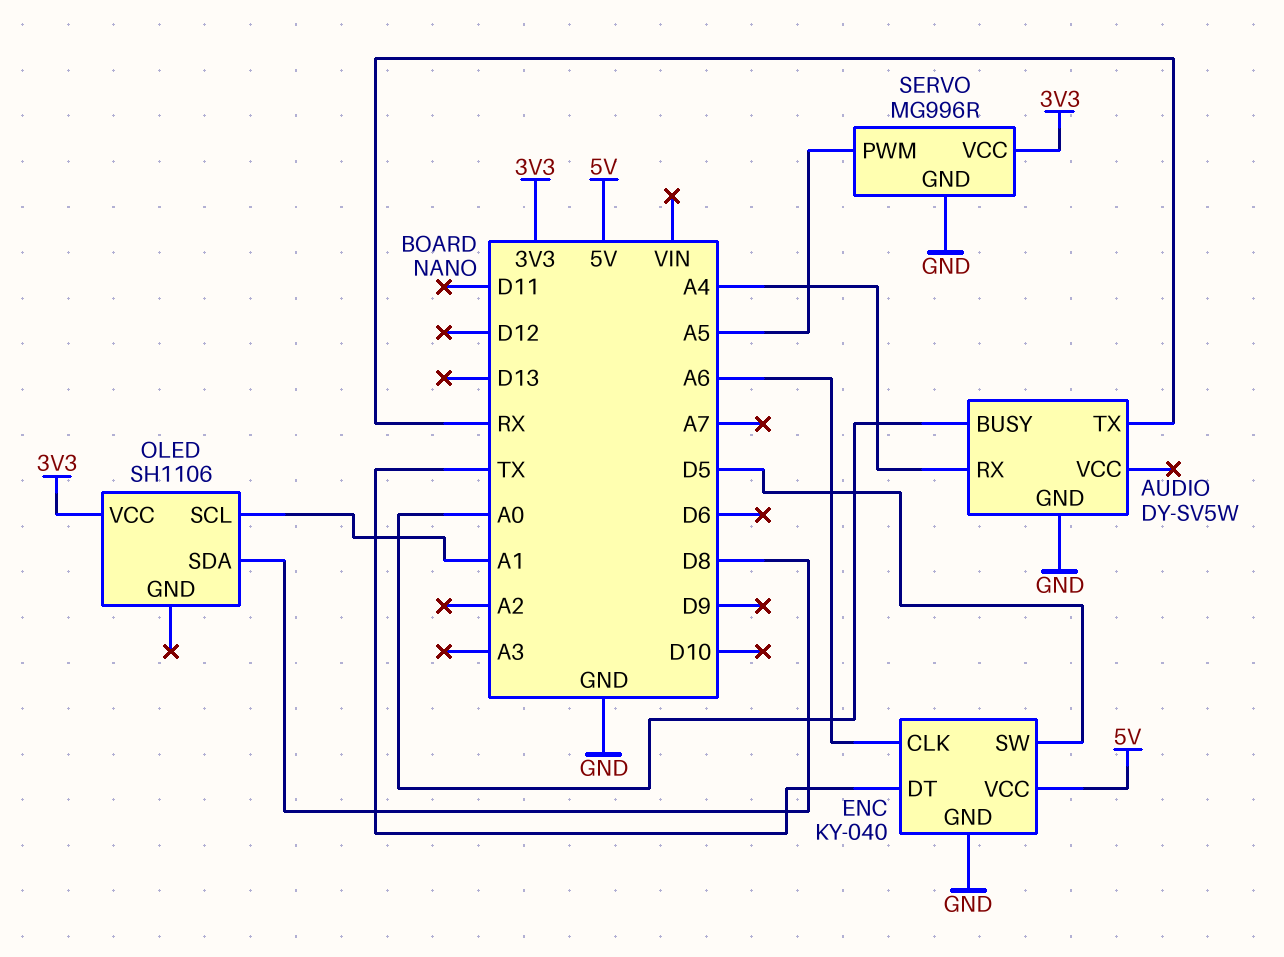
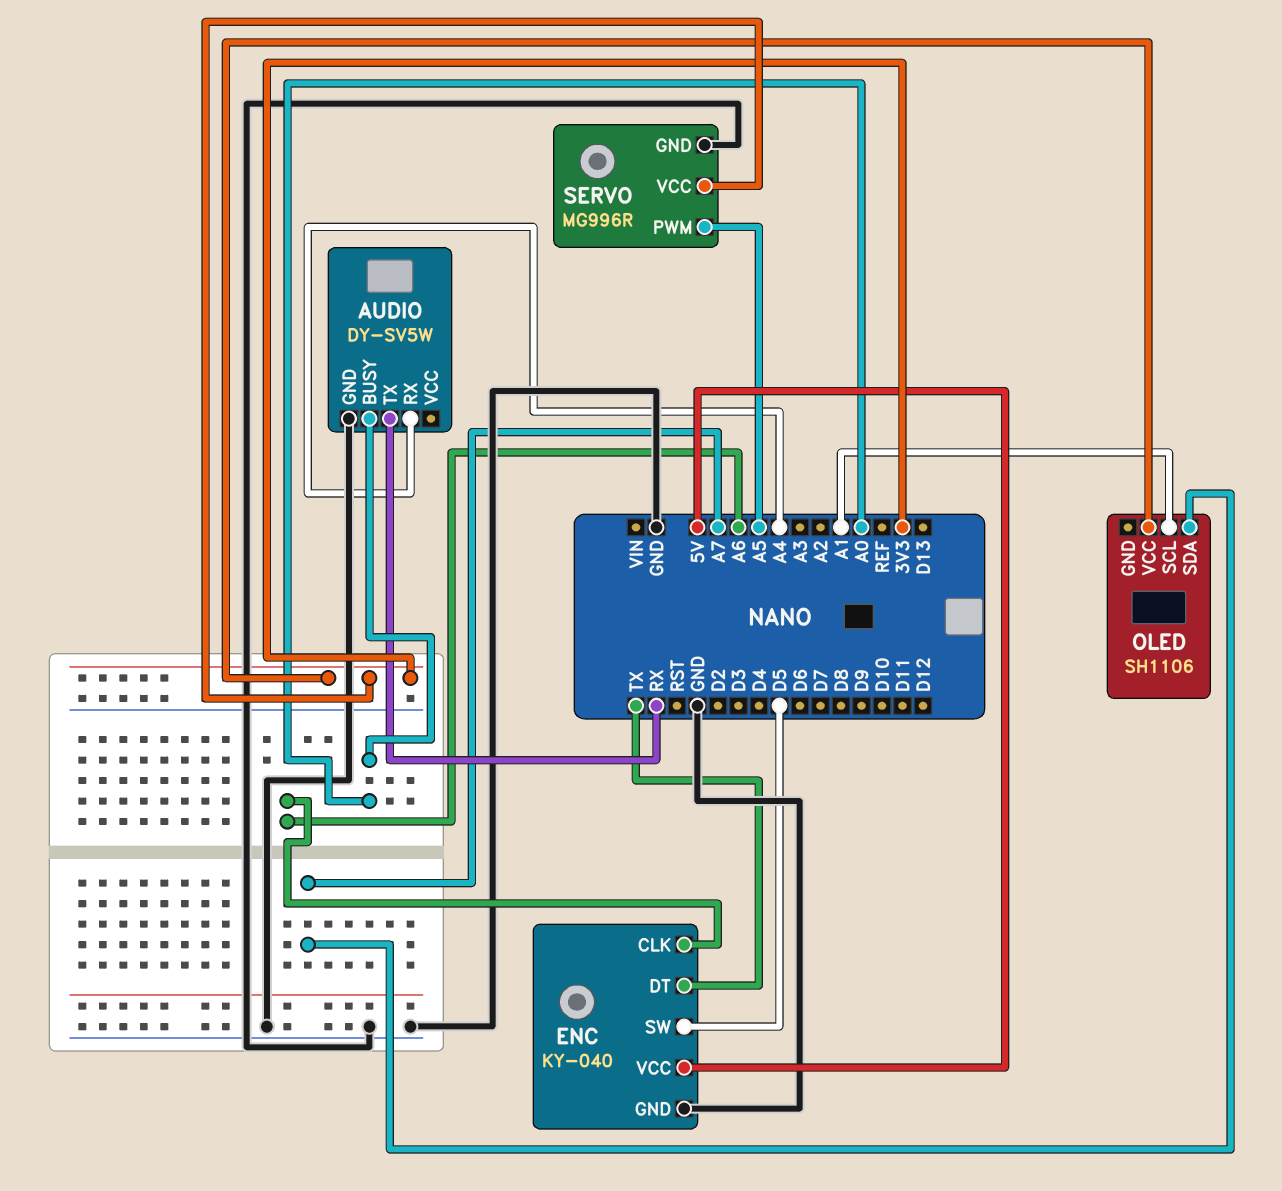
OLED pin SDA: D8 -> A7

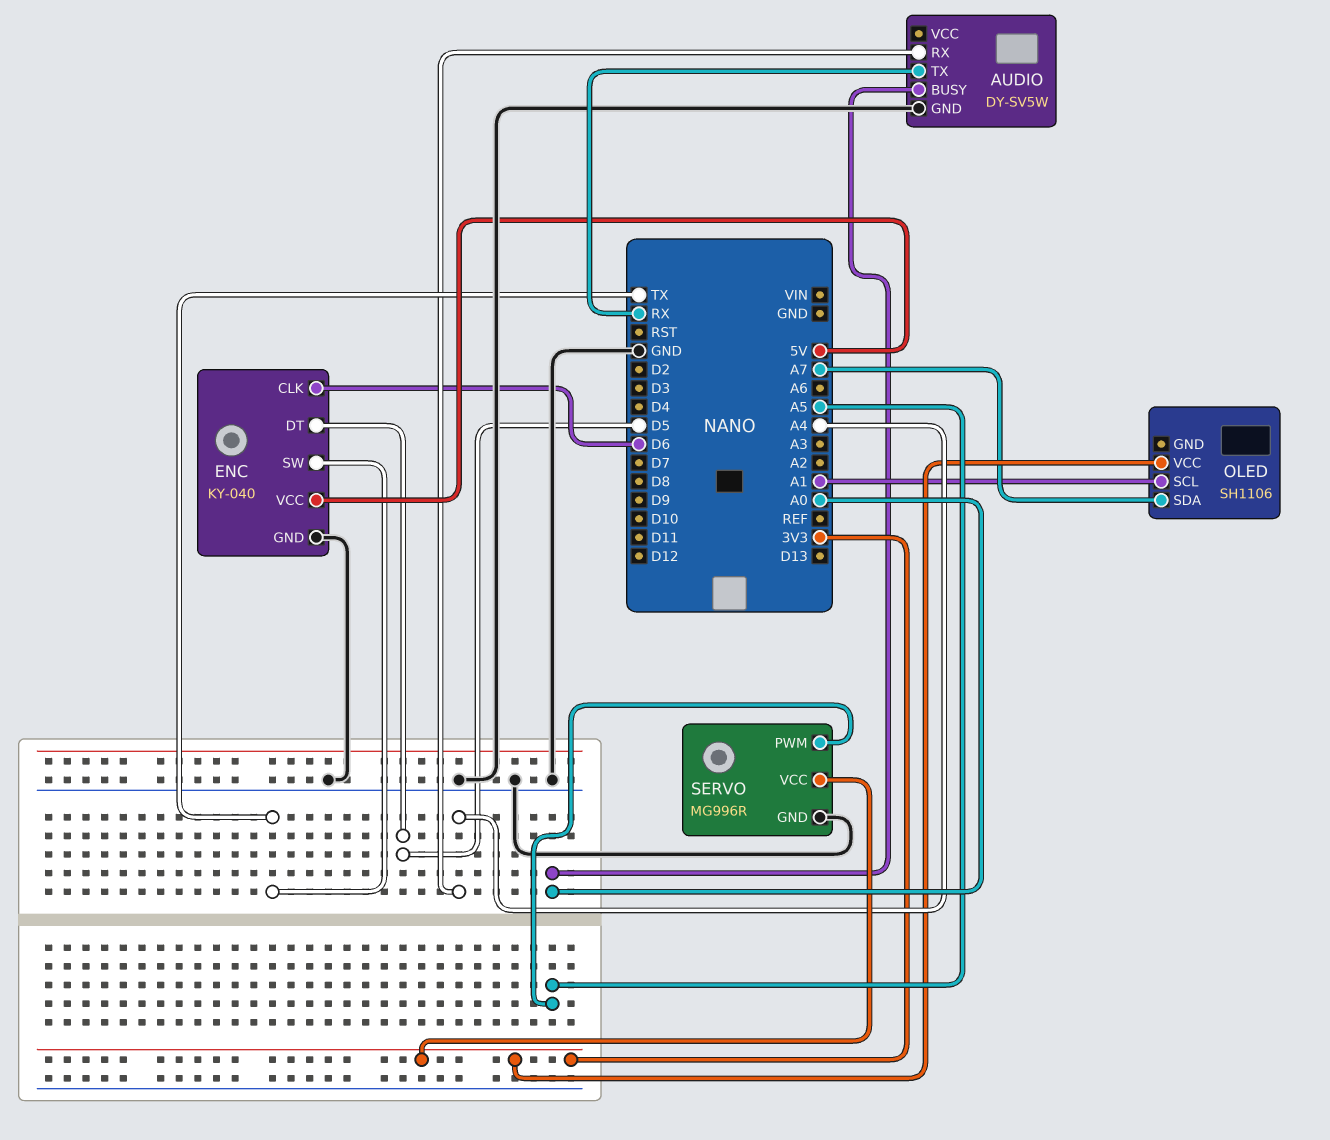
ENC pin CLK: A6 -> D6
ENC pin DT: TX -> D5
ENC pin SW: D5 -> TX

